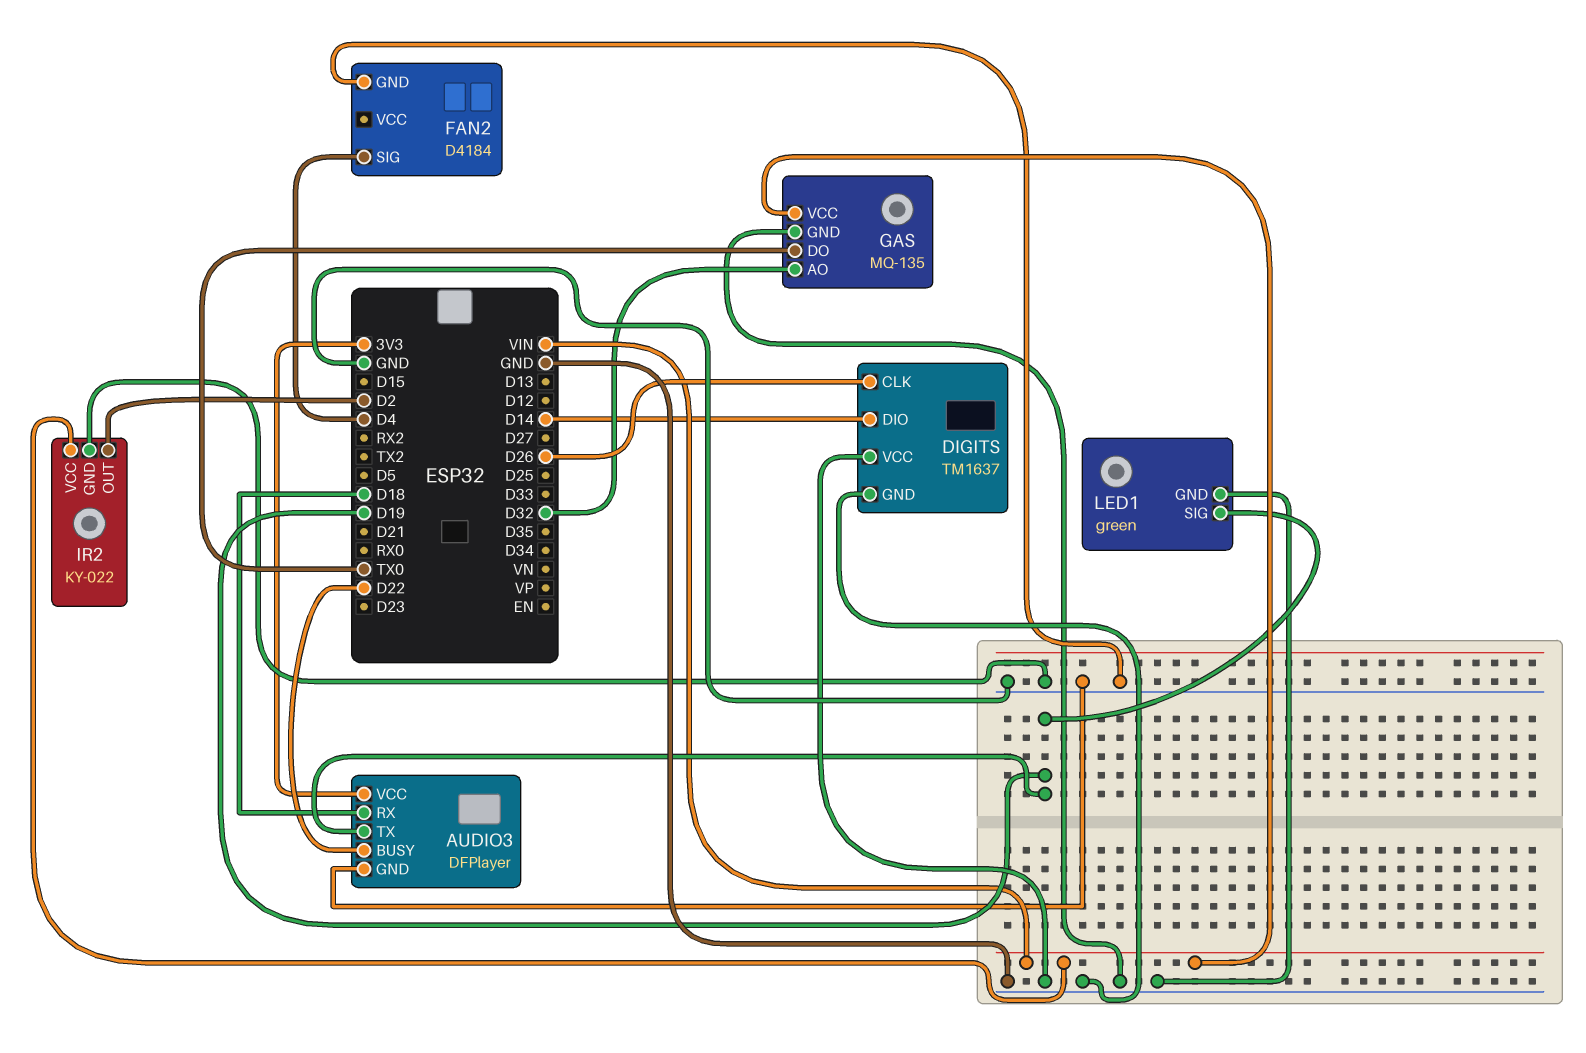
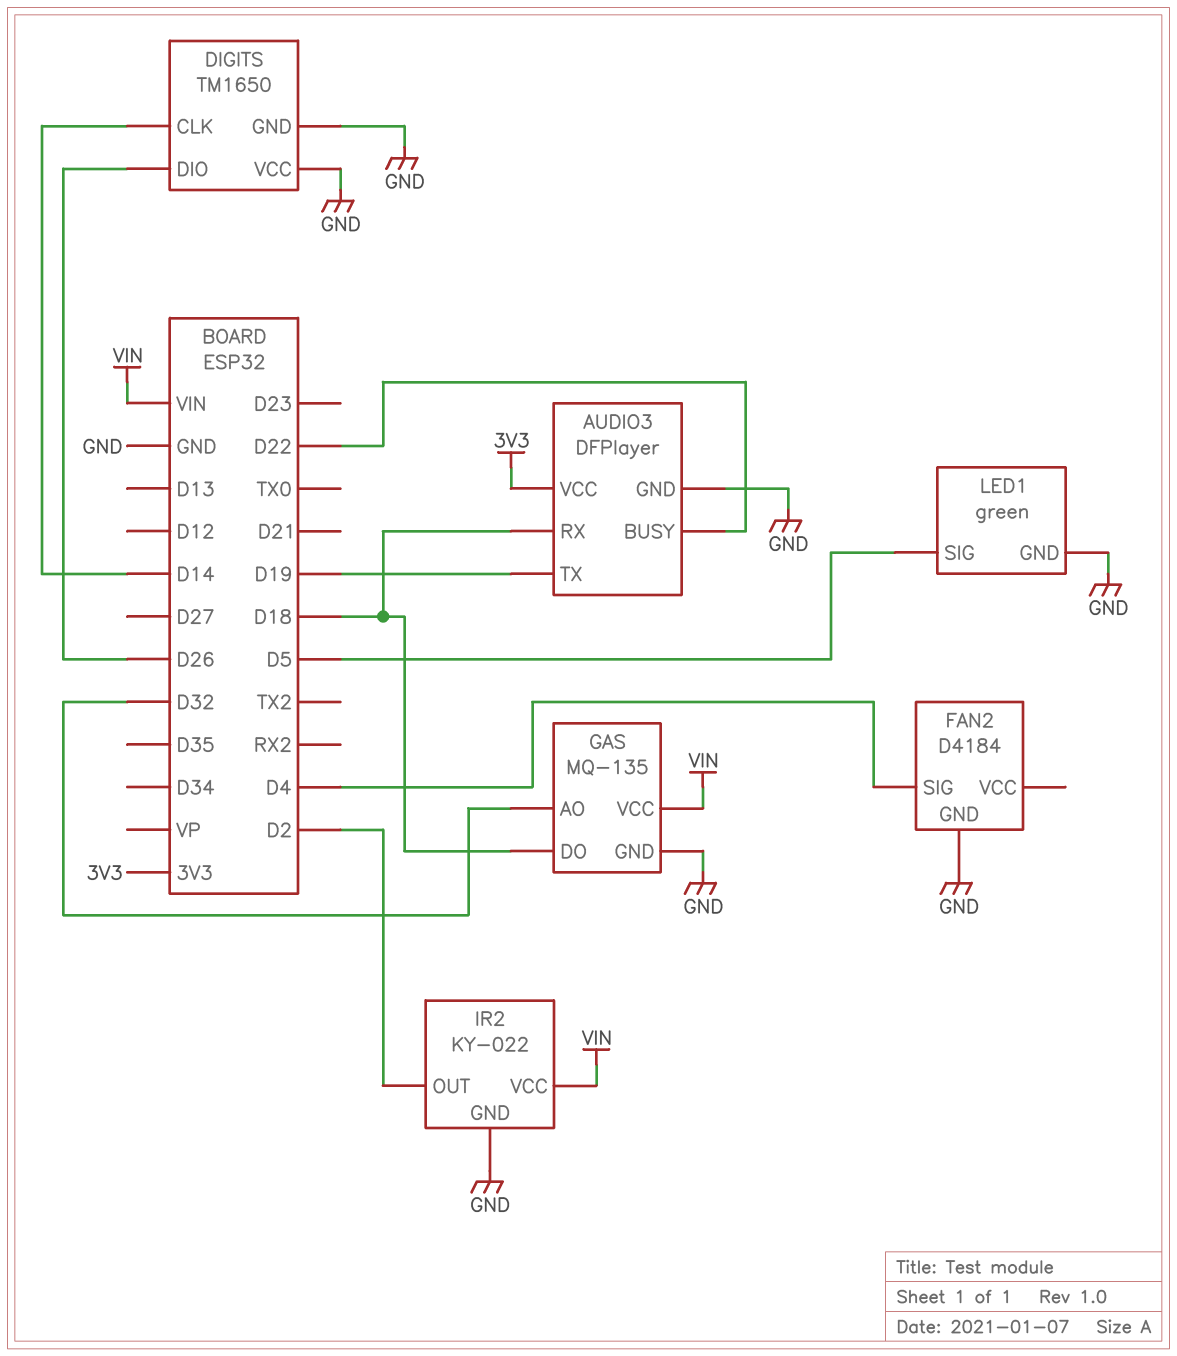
DIGITS: TM1637 -> TM1650
DIGITS pin CLK: D26 -> D14
DIGITS pin DIO: D14 -> D26
GAS pin DO: TX0 -> D18
LED1 pin SIG: D19 -> D5

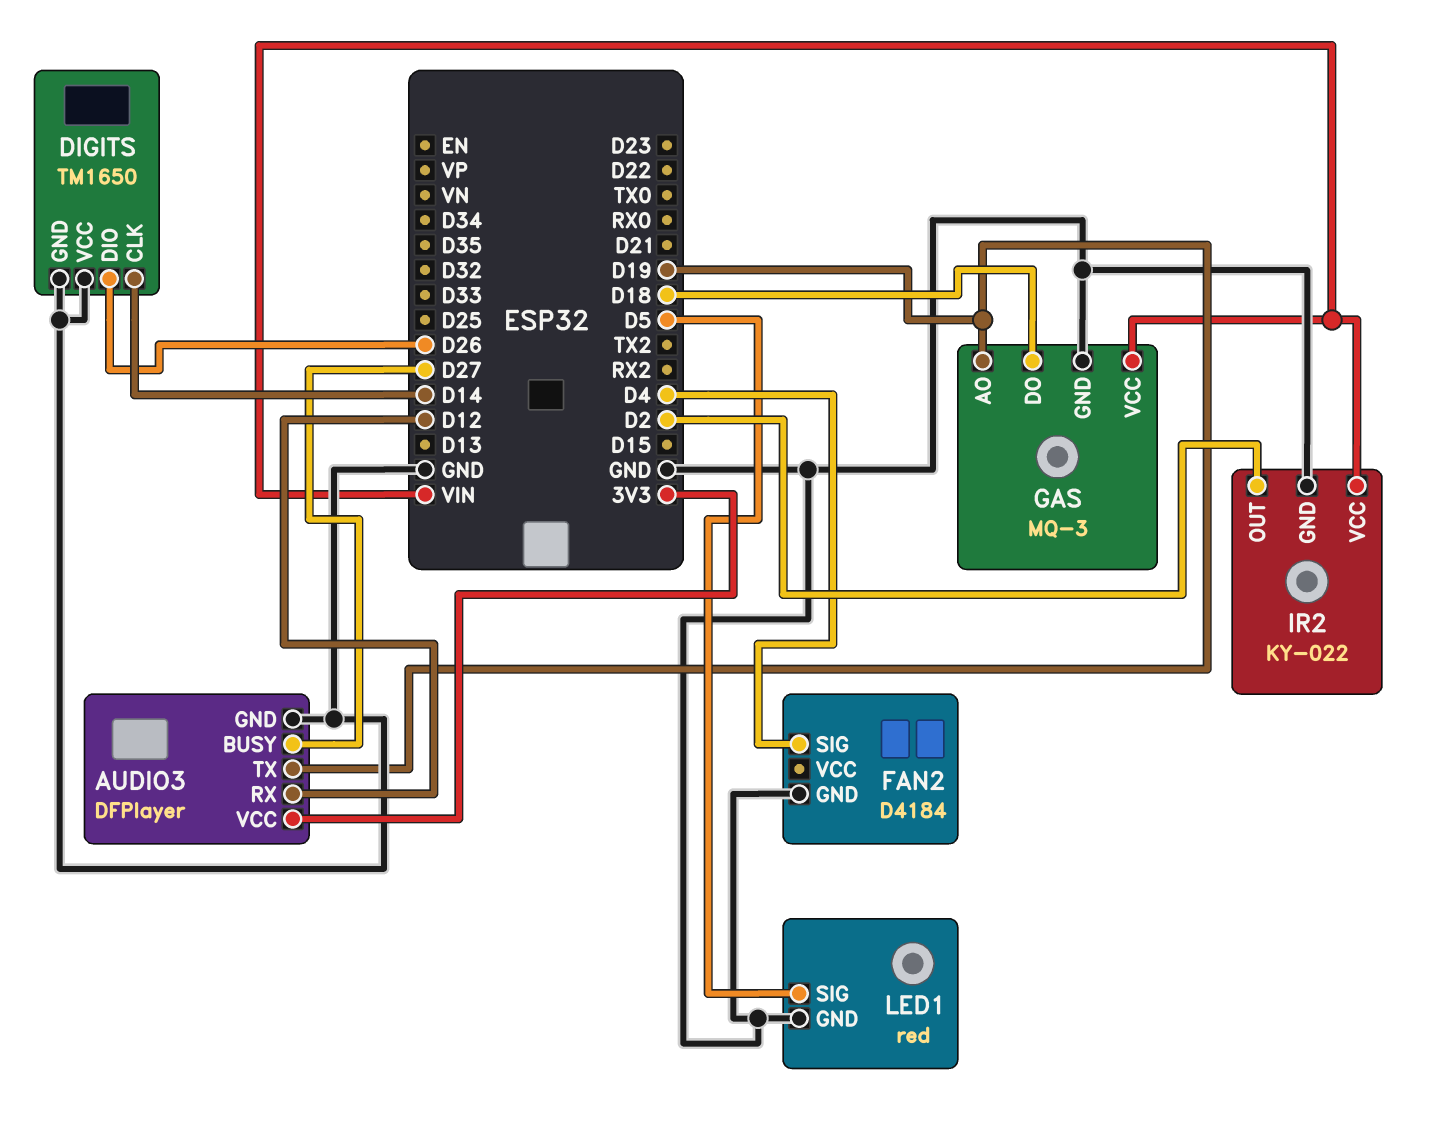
AUDIO3 pin BUSY: D22 -> D27
AUDIO3 pin RX: D18 -> D12
GAS: MQ-135 -> MQ-3
GAS pin AO: D32 -> D19
LED1: green -> red

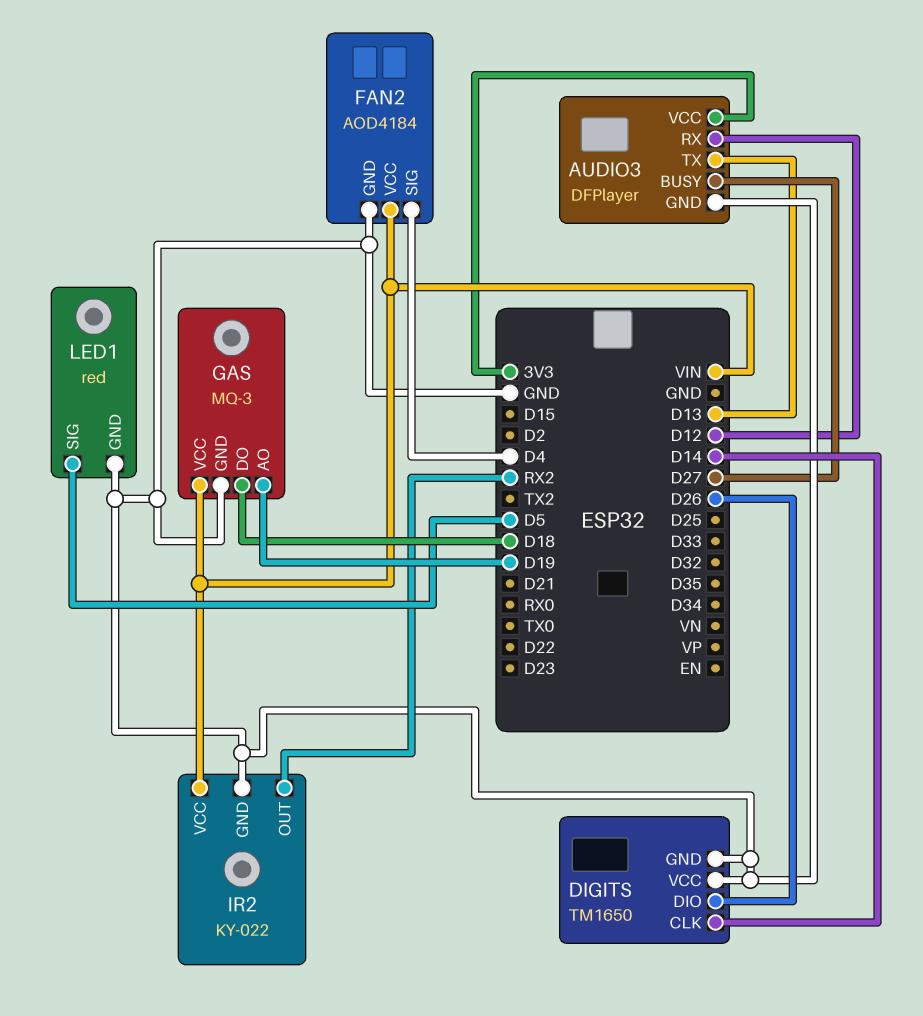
AUDIO3 pin TX: D19 -> D13
FAN2: D4184 -> AOD4184
FAN2 pin VCC: none -> VIN
IR2 pin OUT: D2 -> RX2

